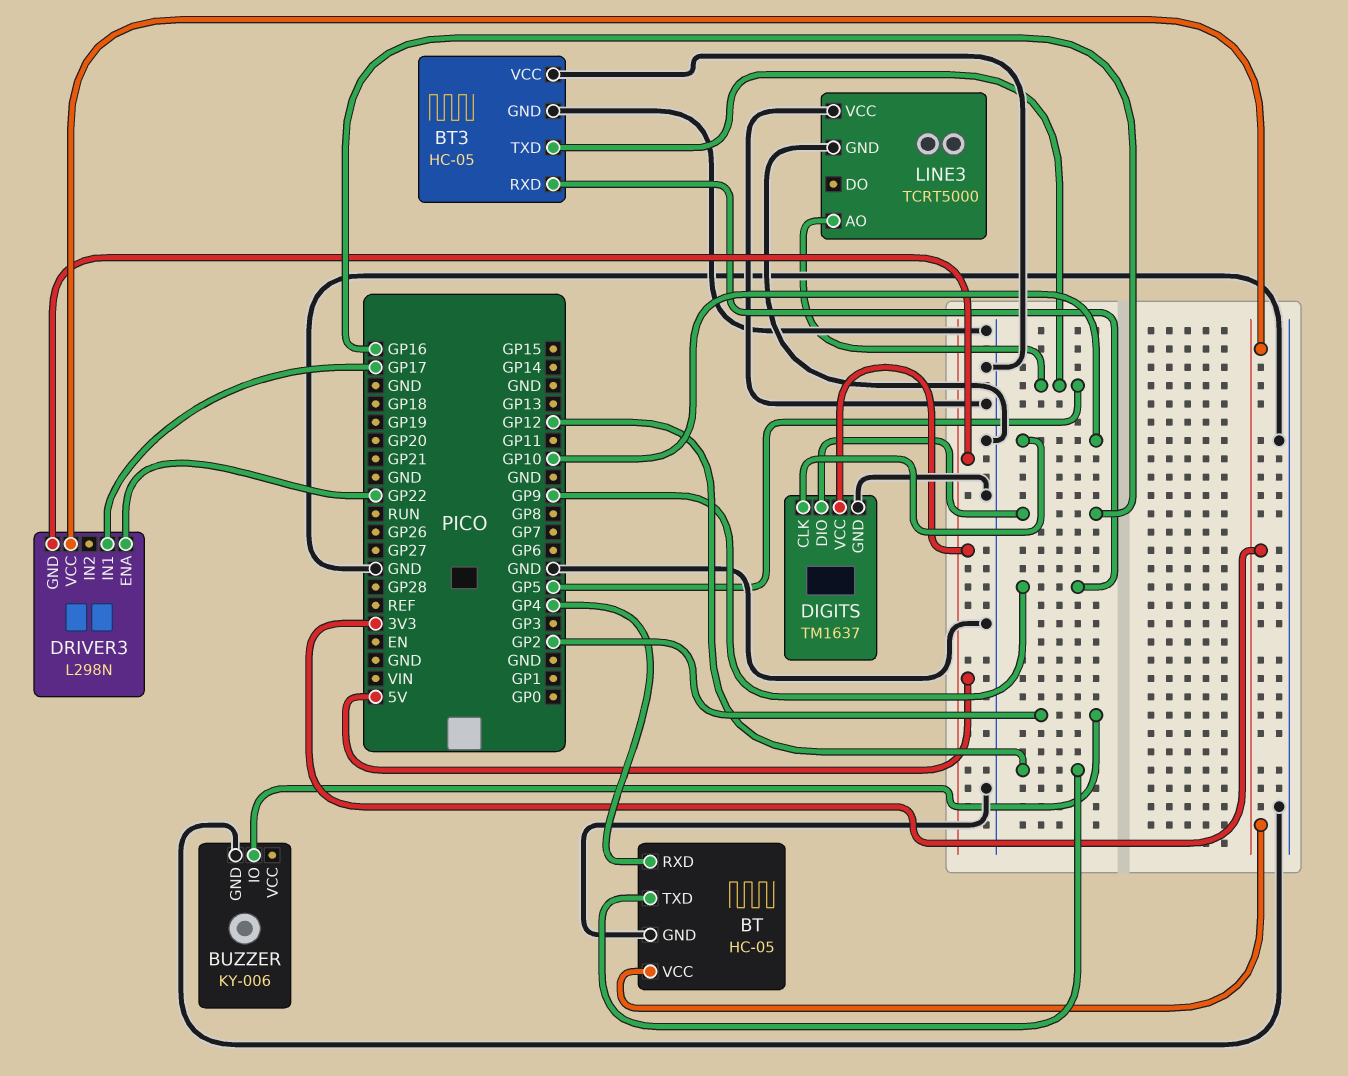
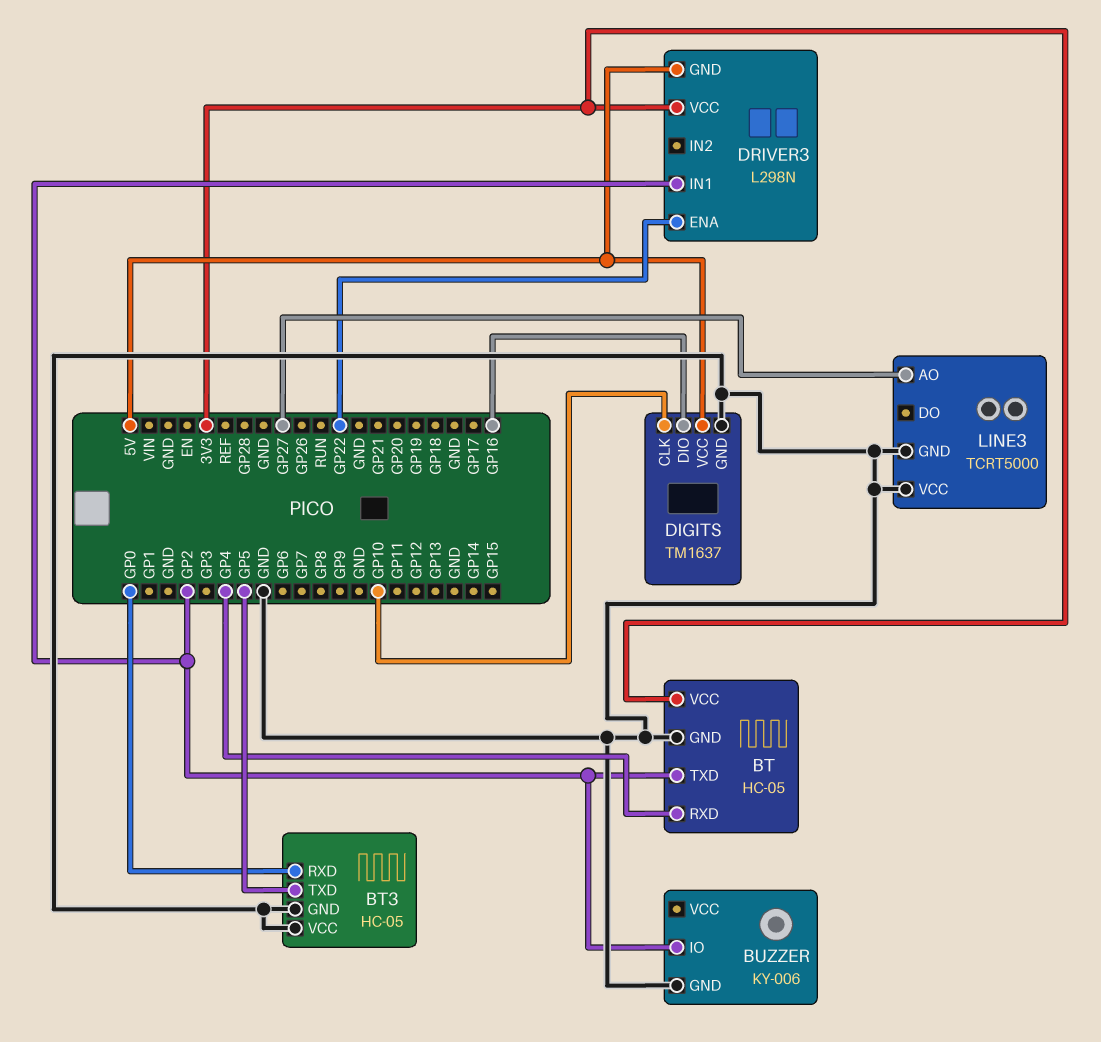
BT pin TXD: GP12 -> GP2
BT3 pin RXD: GP9 -> GP0
DRIVER3 pin IN1: GP17 -> GP2
LINE3 pin AO: GP5 -> GP27

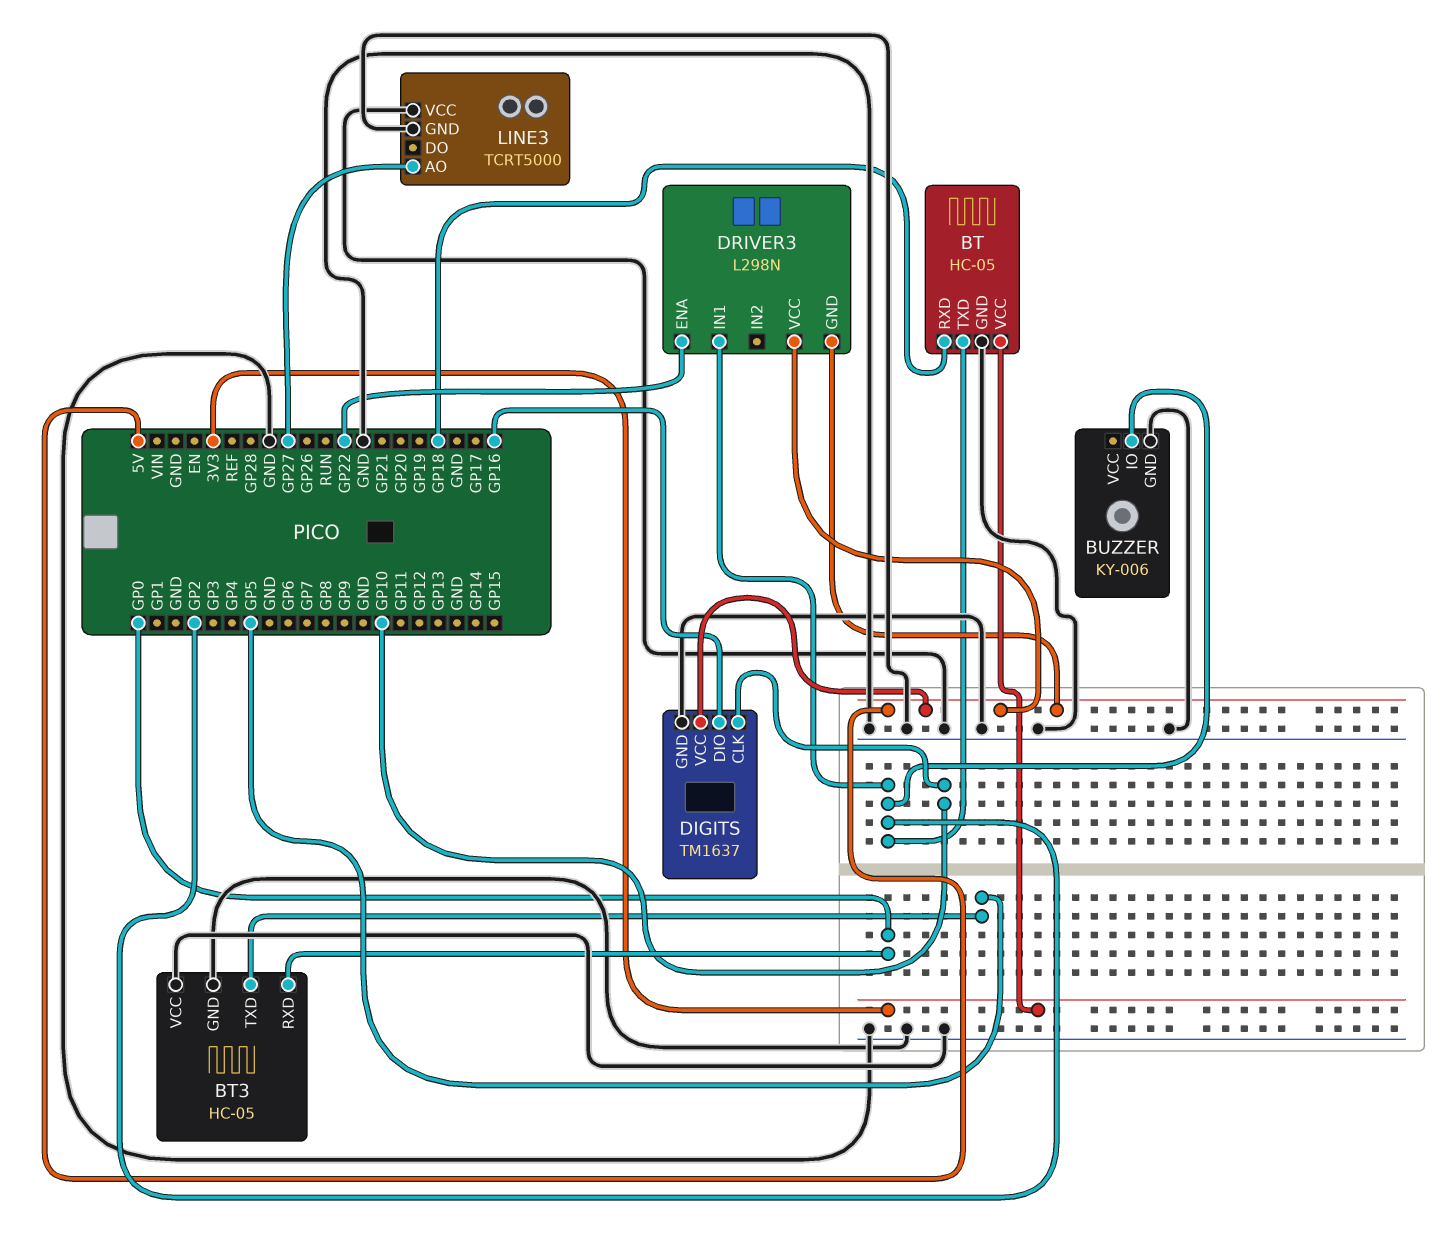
BT pin RXD: GP4 -> GP18
DRIVER3 pin VCC: 3V3 -> 5V

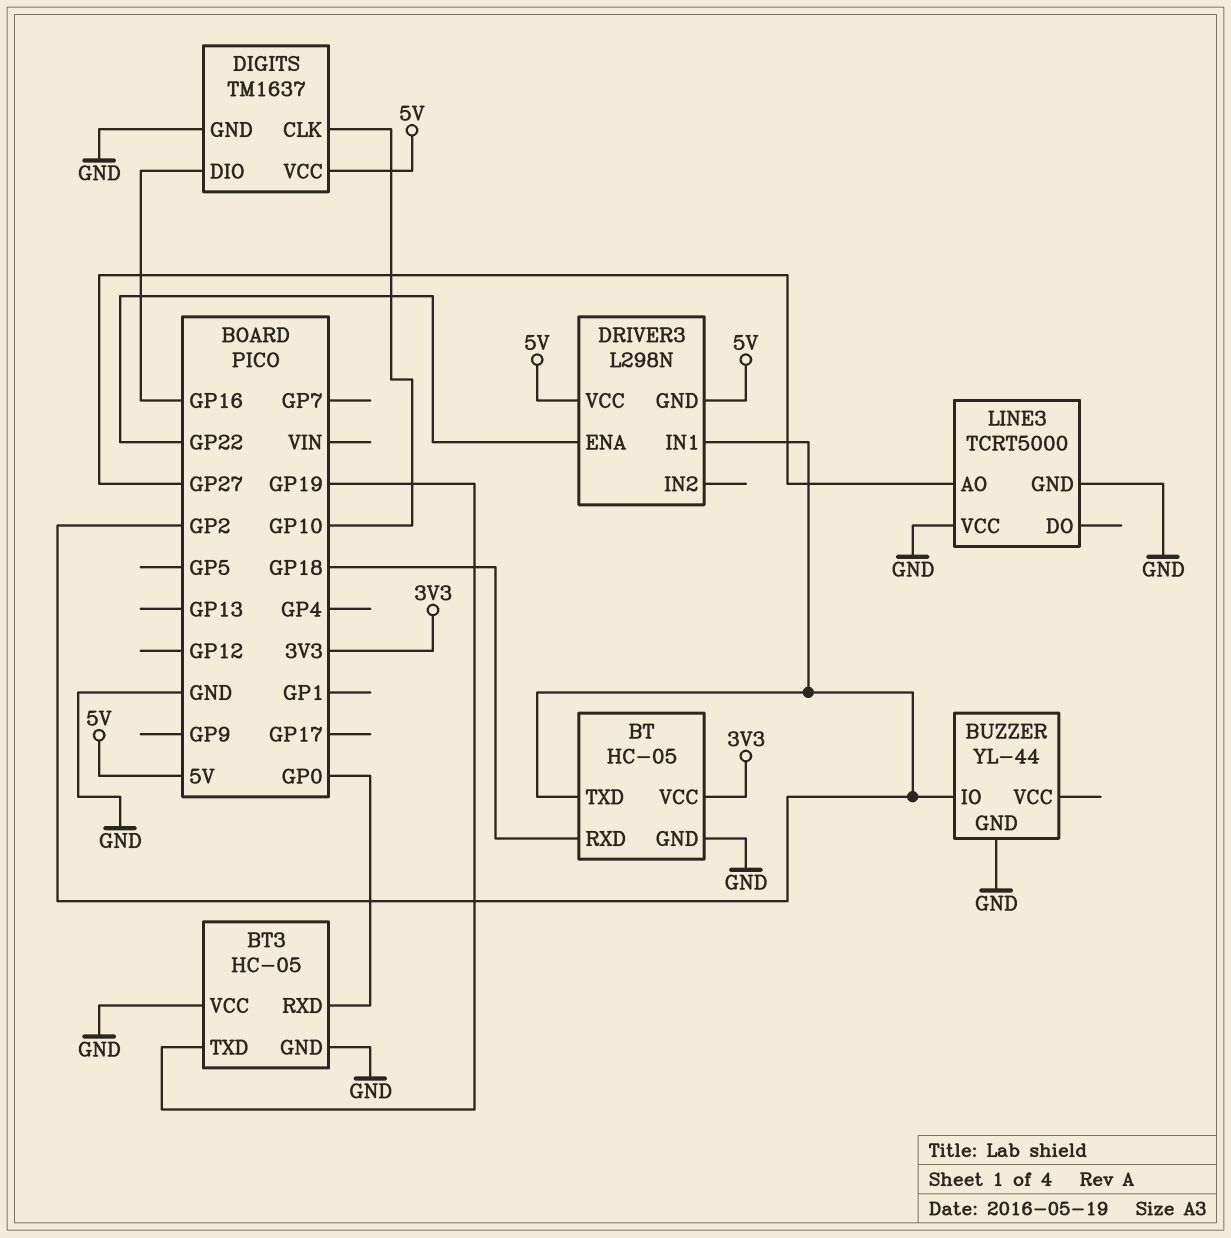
BT3 pin TXD: GP5 -> GP19
BUZZER: KY-006 -> YL-44

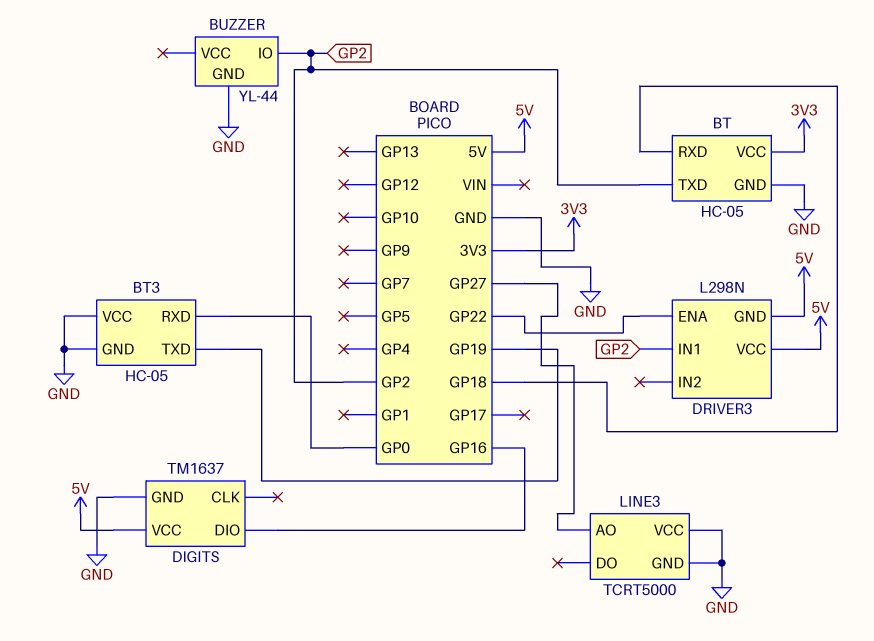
DIGITS pin CLK: GP10 -> none

